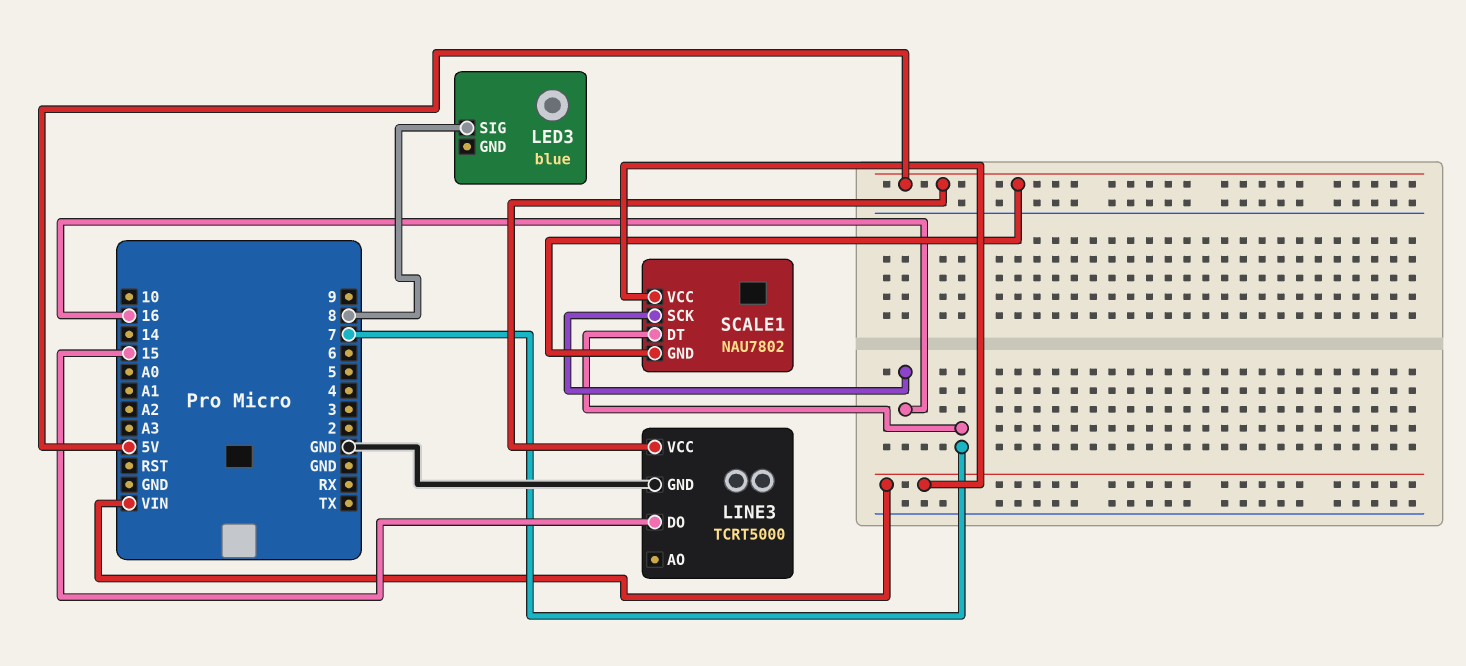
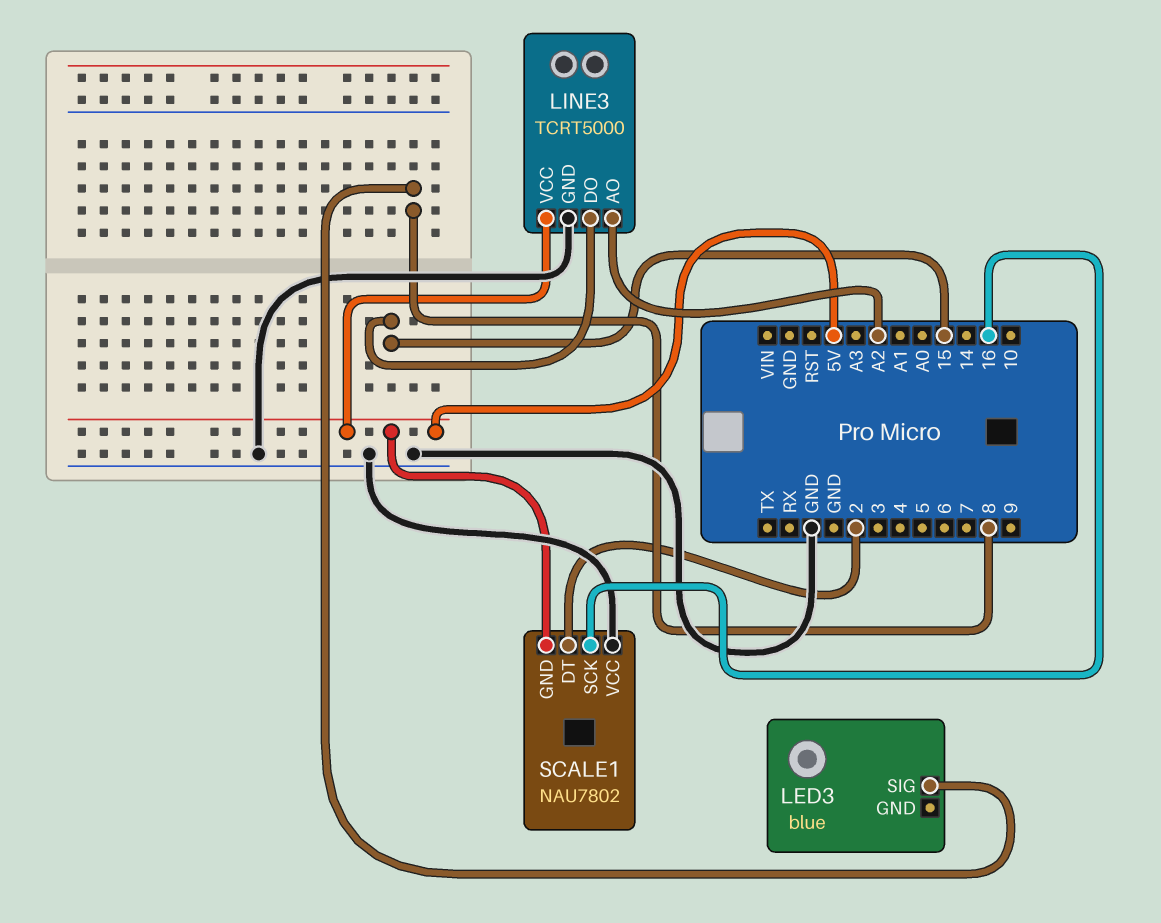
LINE3 pin AO: none -> A2
SCALE1 pin DT: 7 -> 2
SCALE1 pin VCC: VIN -> GND

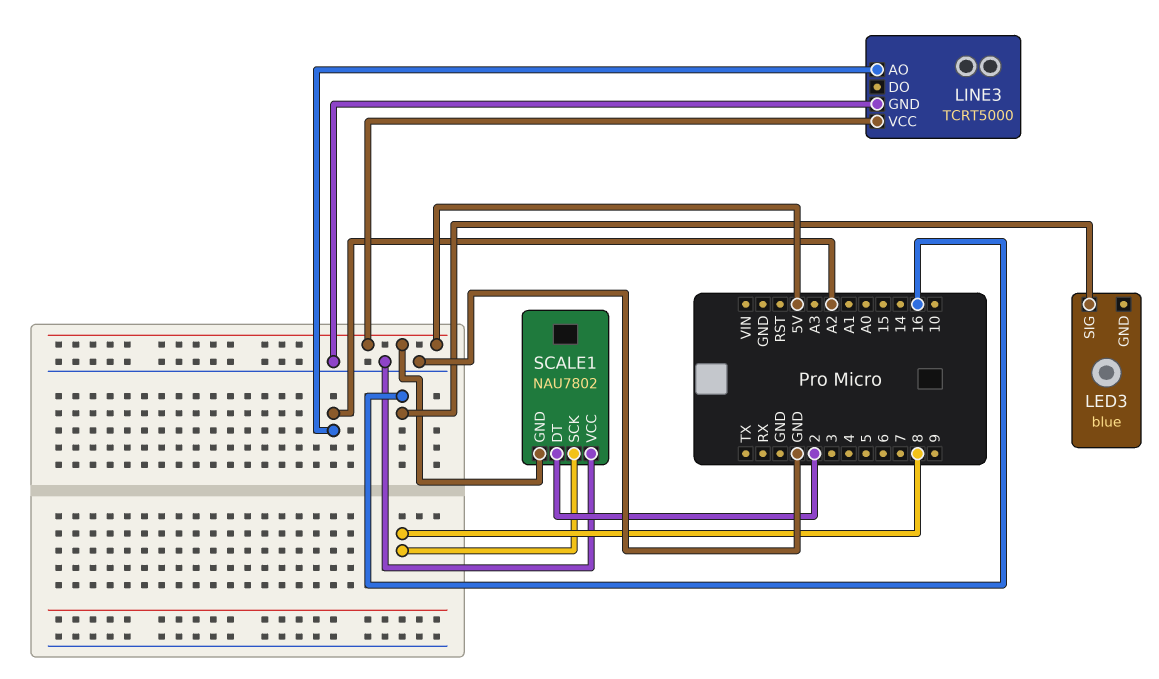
LED3 pin SIG: 8 -> 16
LINE3 pin DO: 15 -> none
SCALE1 pin SCK: 16 -> 8

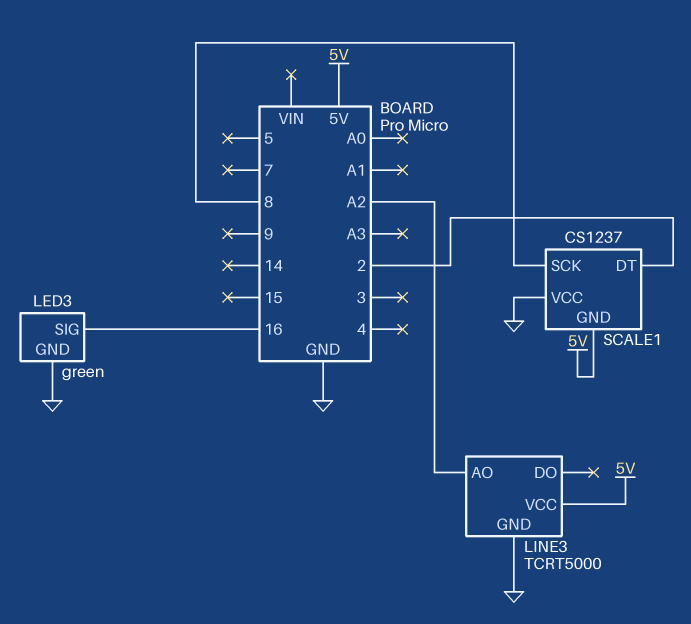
LED3: blue -> green
LED3 pin GND: none -> GND
SCALE1: NAU7802 -> CS1237

